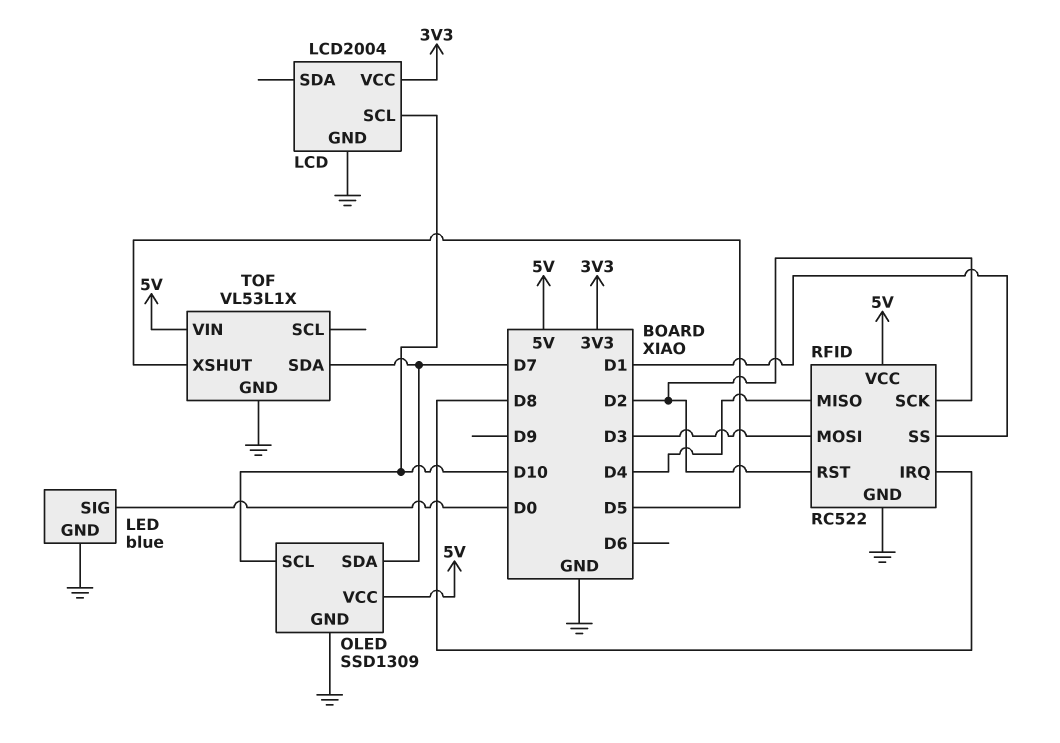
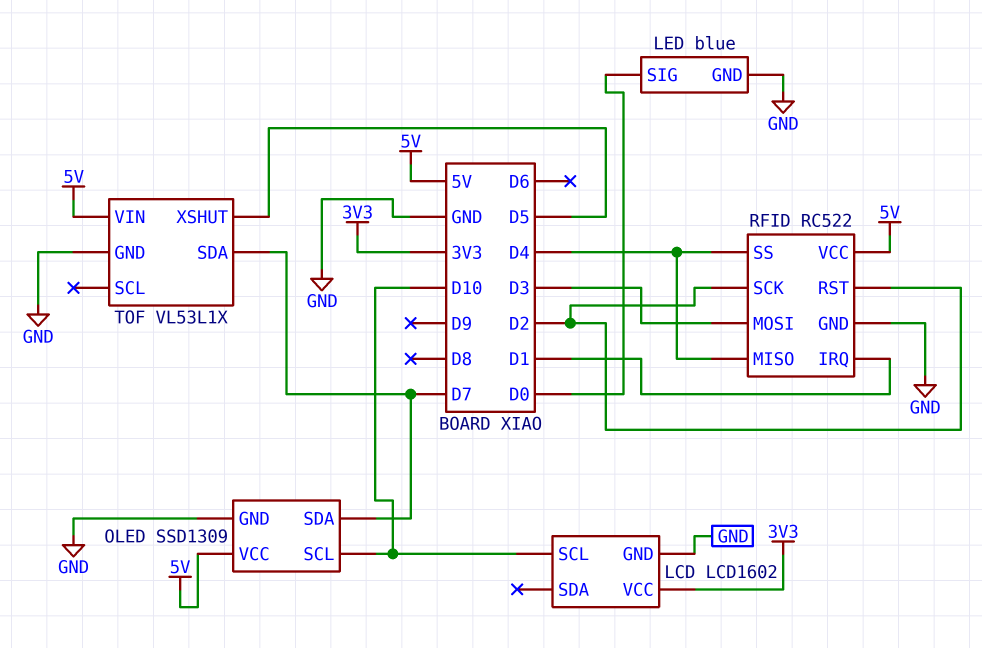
LCD: LCD2004 -> LCD1602
RFID pin IRQ: D8 -> D1
RFID pin SS: D1 -> D4

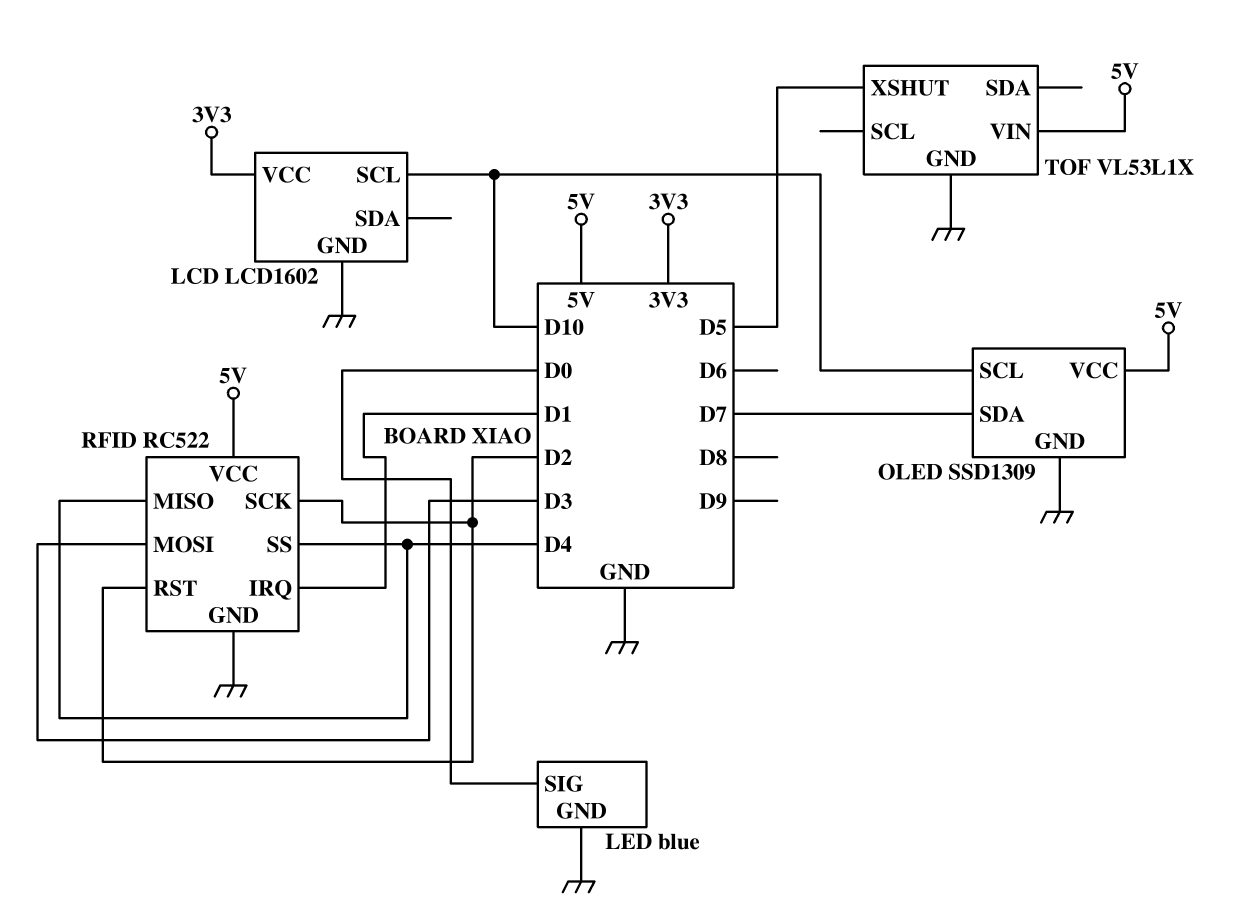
TOF pin SDA: D7 -> none

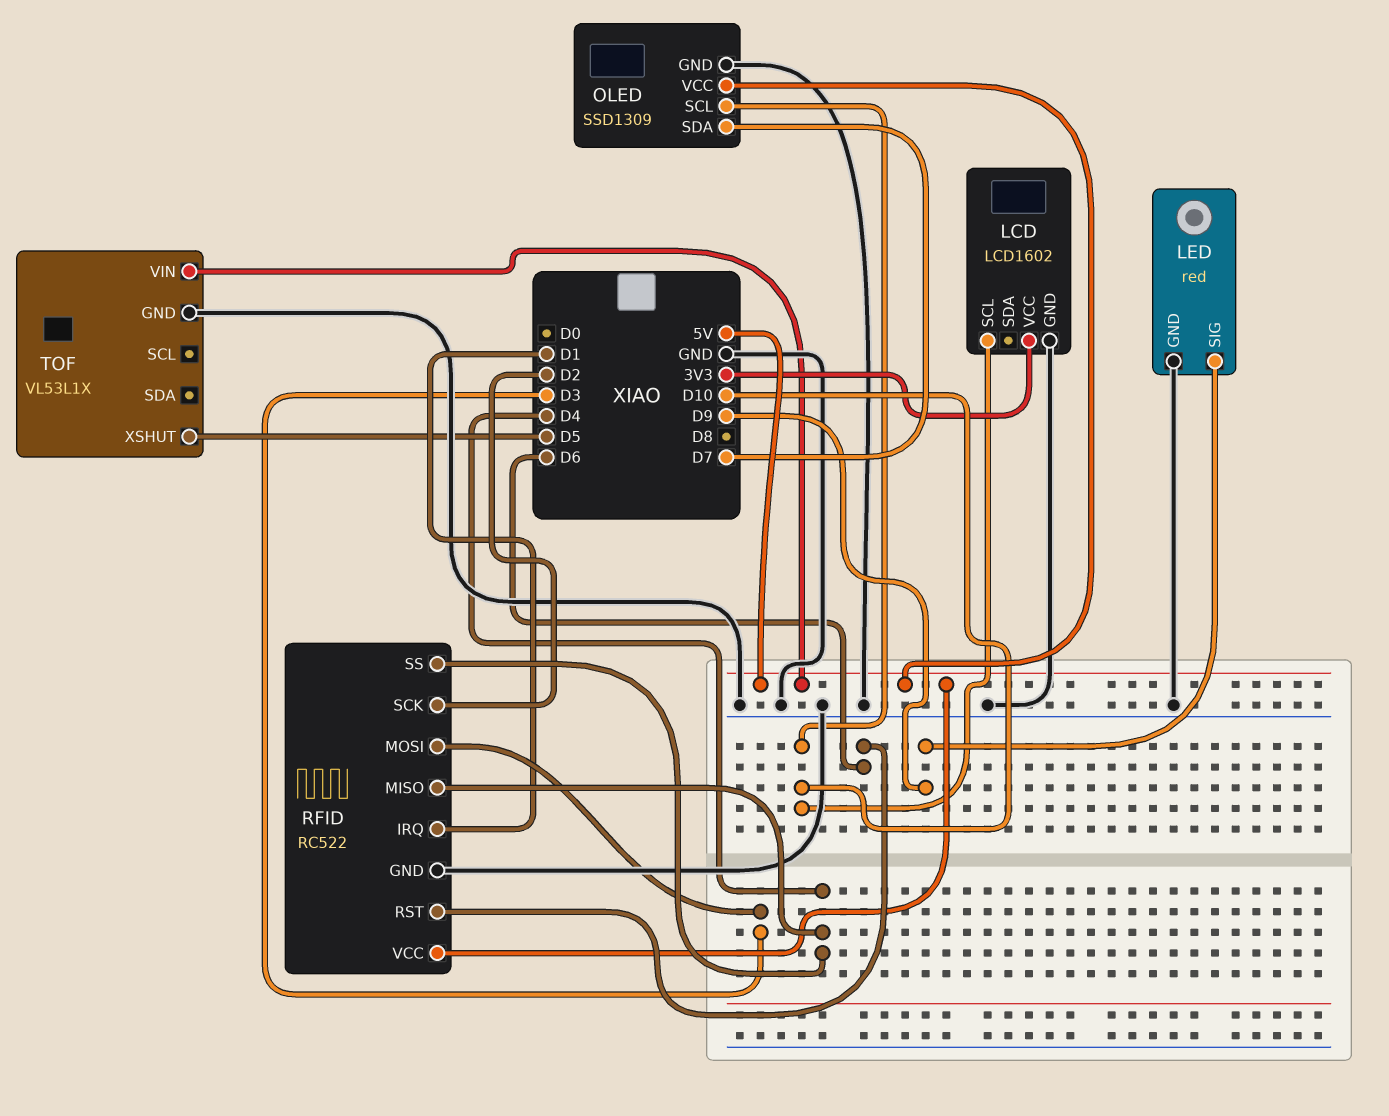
LED: blue -> red
LED pin SIG: D0 -> D9
RFID pin RST: D2 -> D6

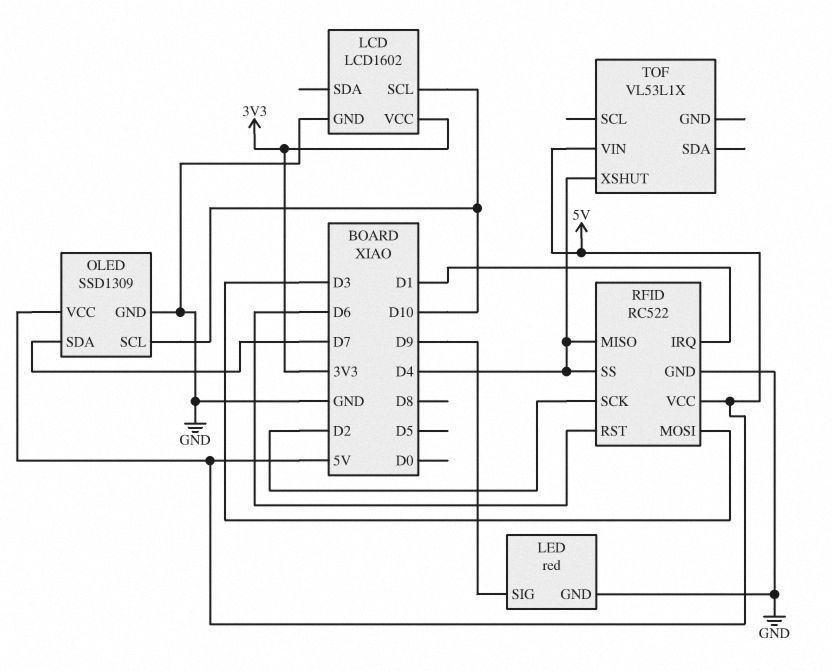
TOF pin GND: GND -> none
TOF pin XSHUT: D5 -> D4

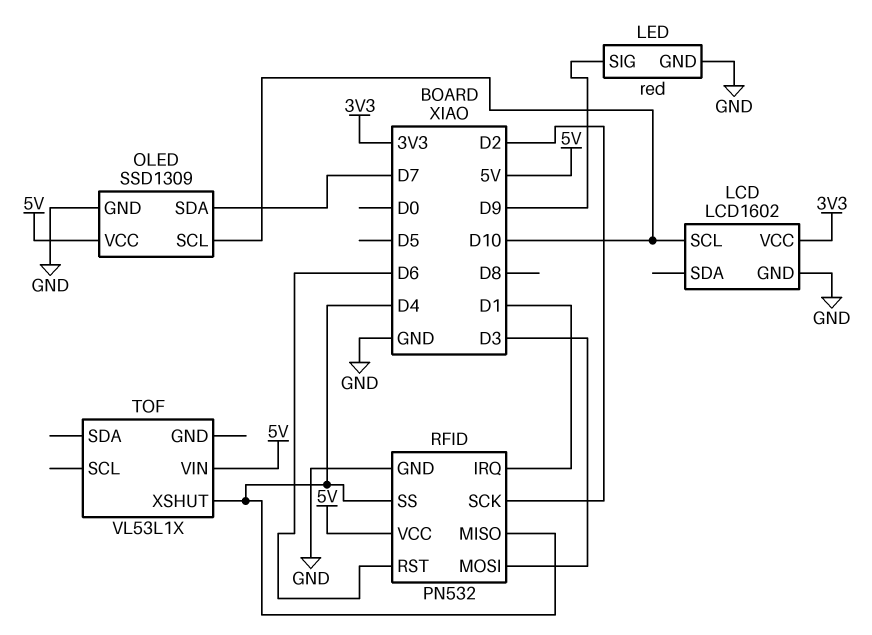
RFID: RC522 -> PN532

